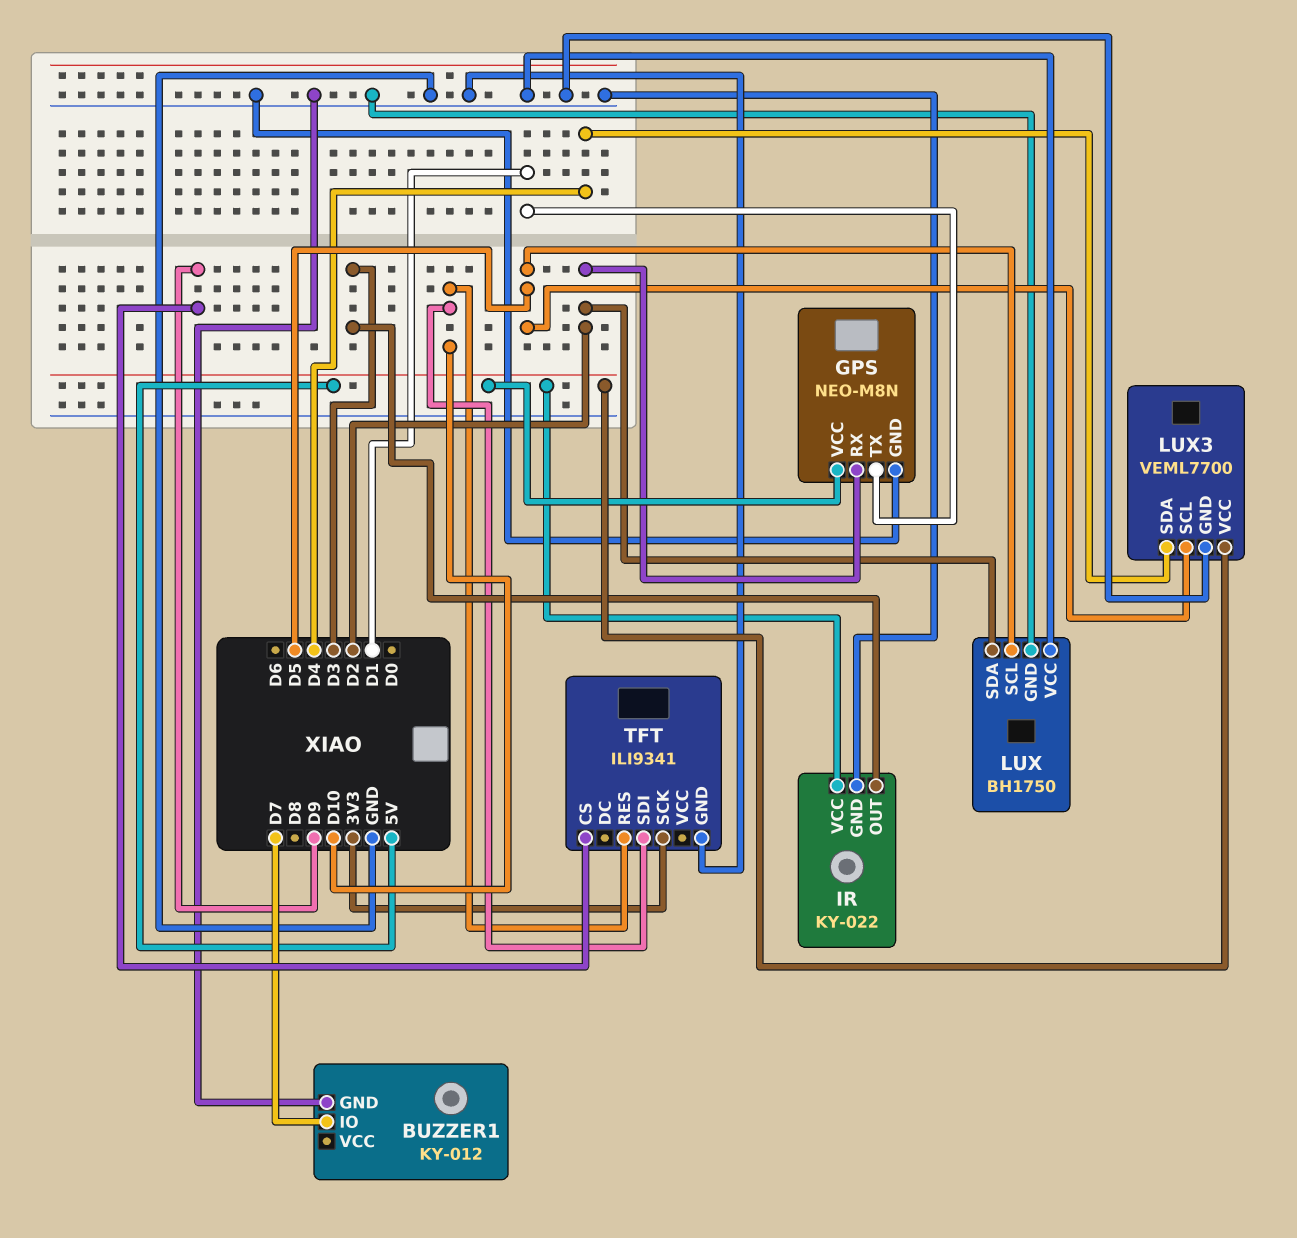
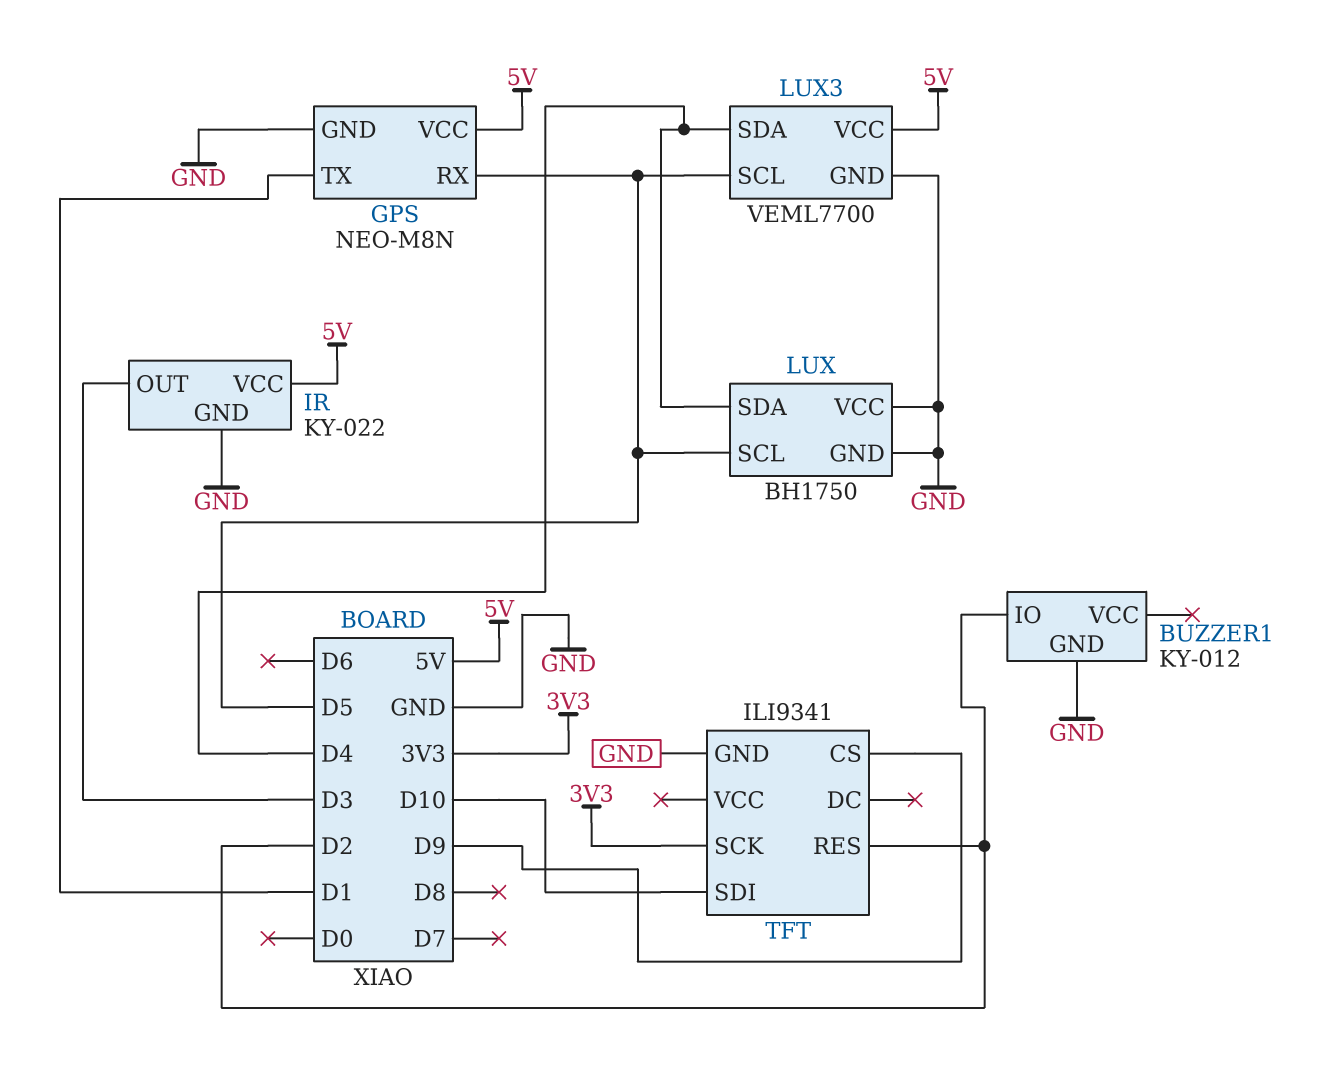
BUZZER1 pin IO: D7 -> D2
GPS pin RX: D2 -> D5
LUX pin SDA: D2 -> D4
TFT pin RES: D10 -> D2

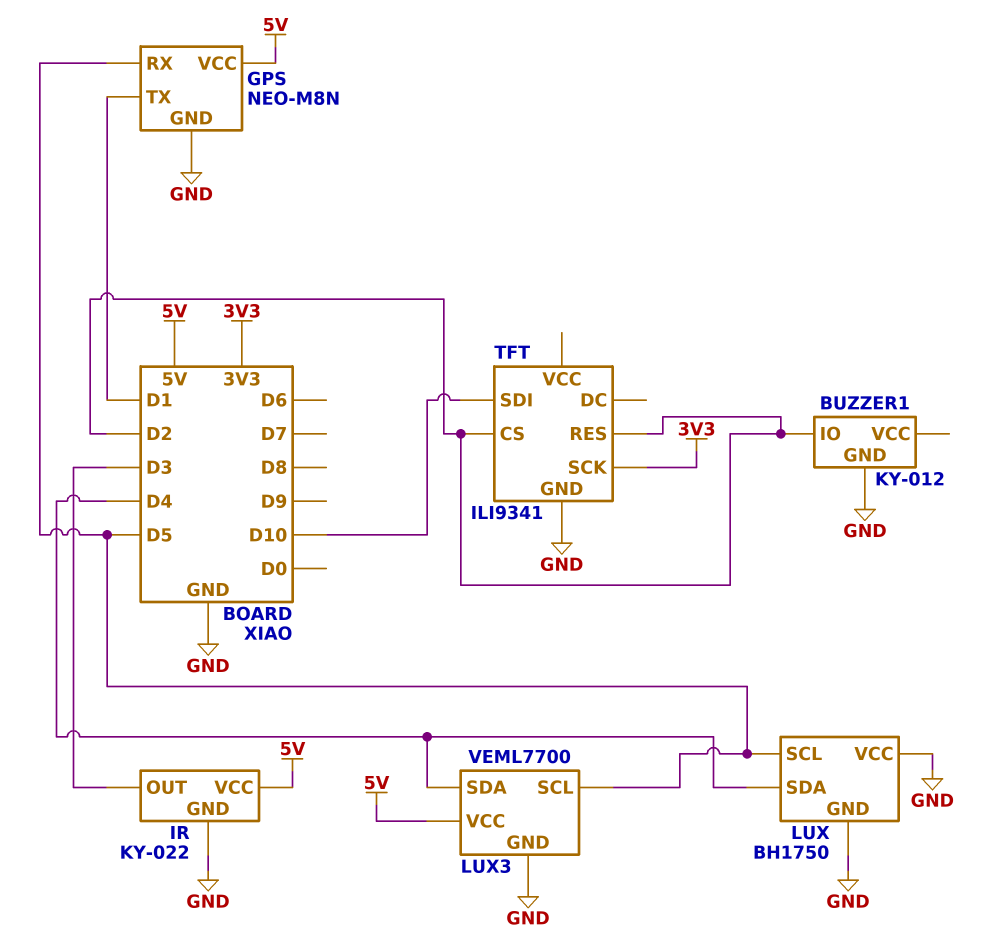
TFT pin CS: D9 -> D2

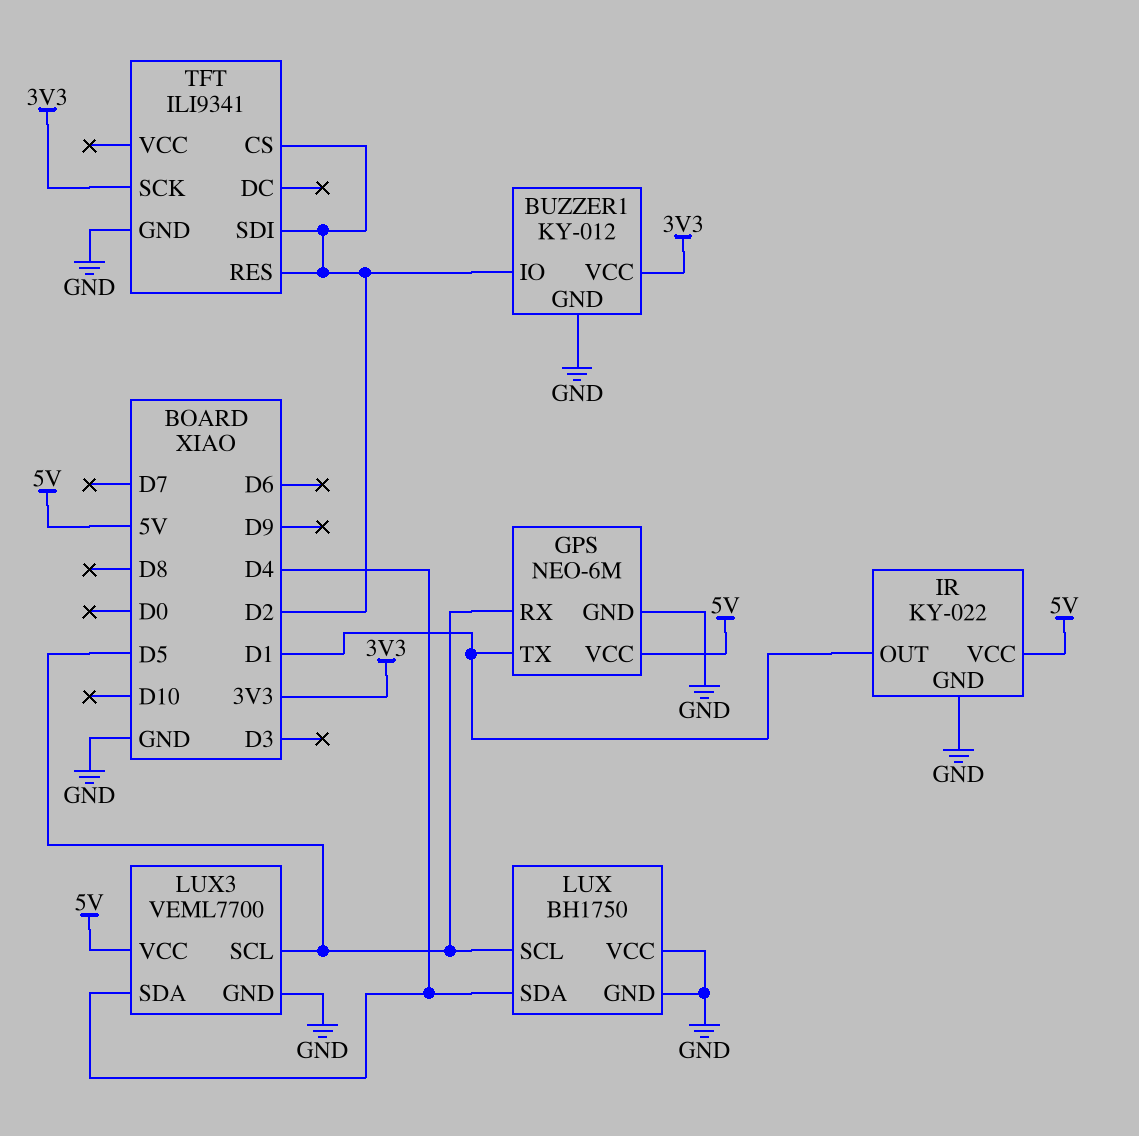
BUZZER1 pin VCC: none -> 3V3
GPS: NEO-M8N -> NEO-6M
IR pin OUT: D3 -> D1
TFT pin SDI: D10 -> D2

